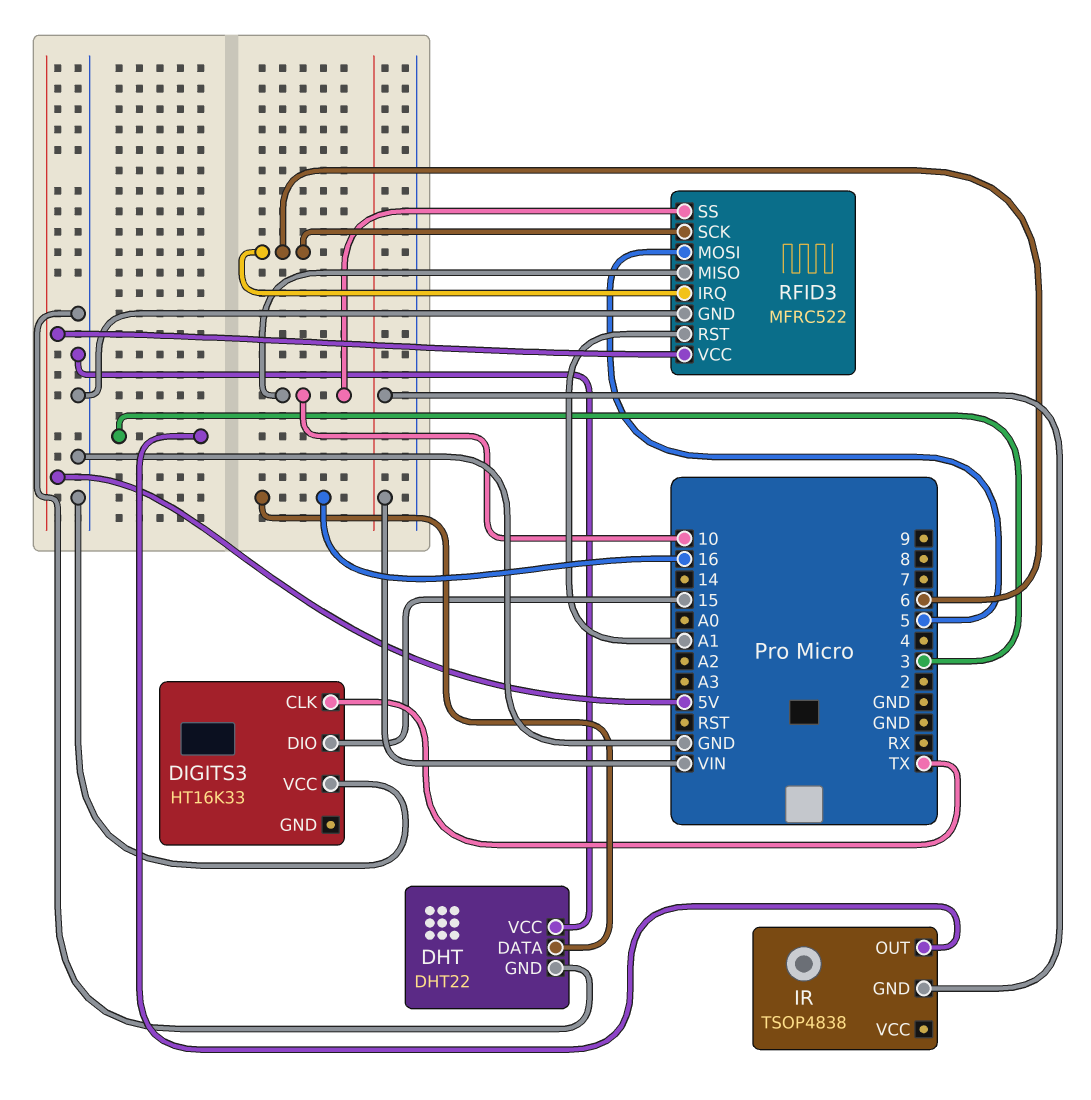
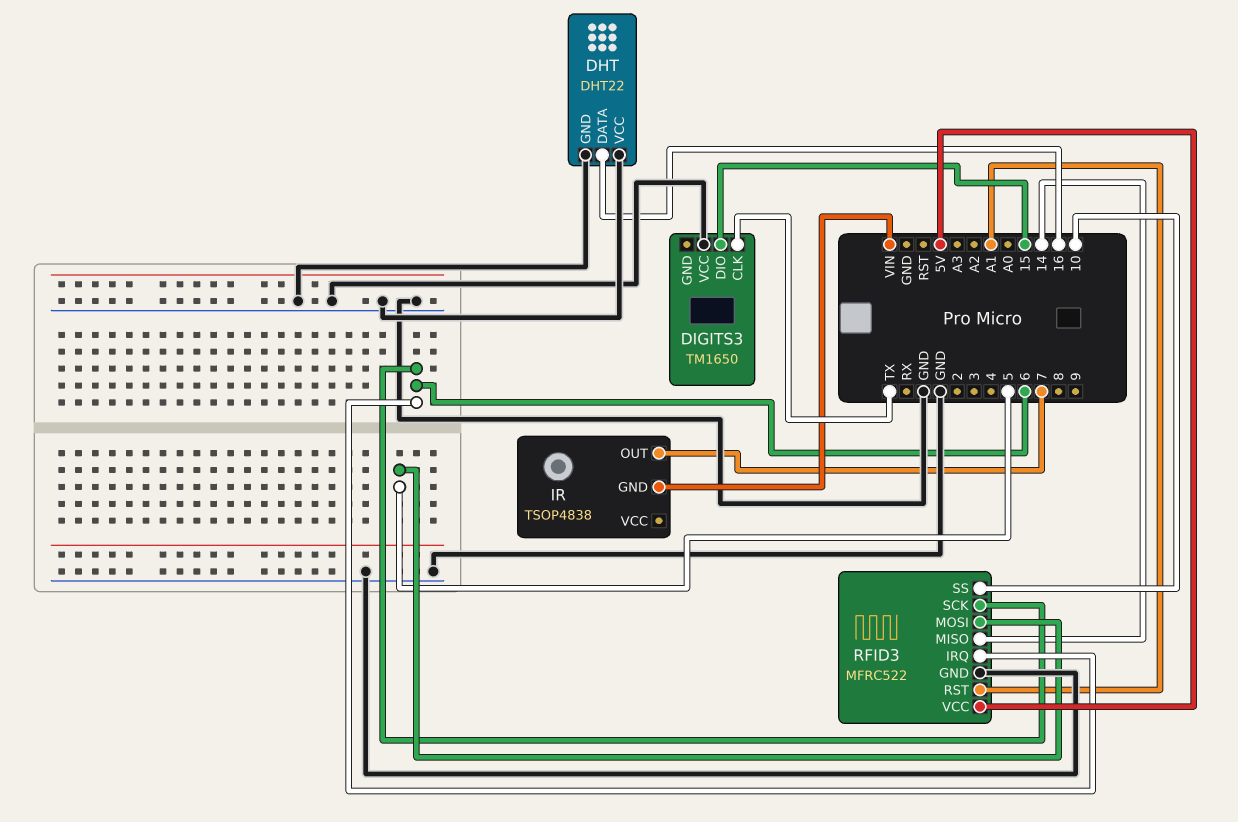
DIGITS3: HT16K33 -> TM1650
IR pin OUT: 3 -> 7
RFID3 pin MISO: 10 -> 14

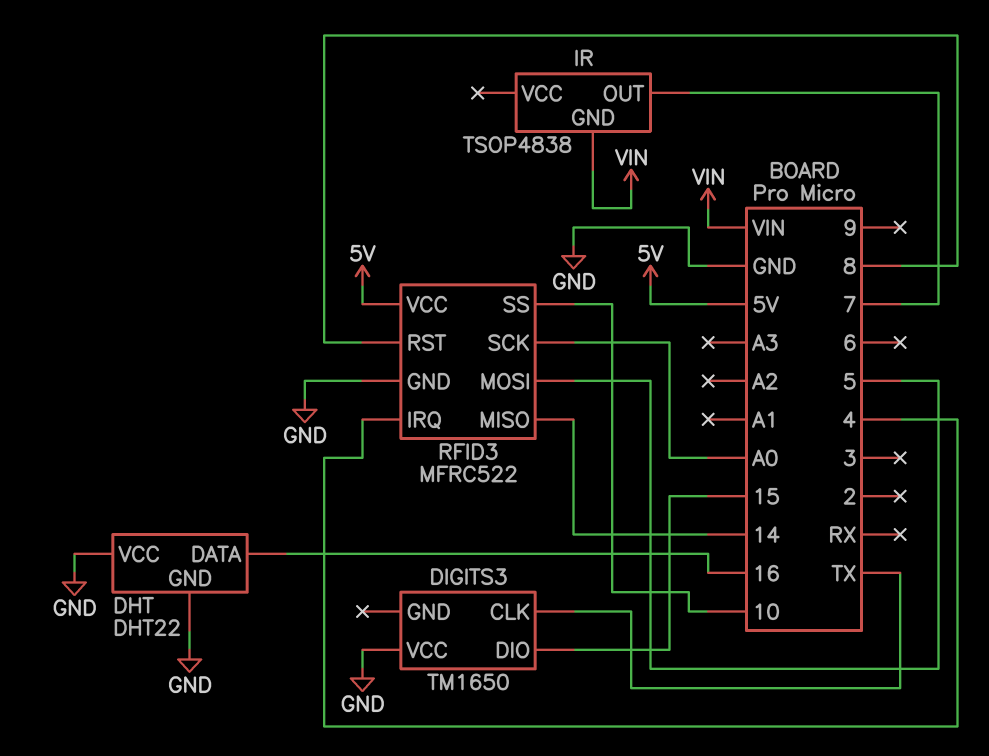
RFID3 pin IRQ: 6 -> 4
RFID3 pin RST: A1 -> 8
RFID3 pin SCK: 6 -> A0

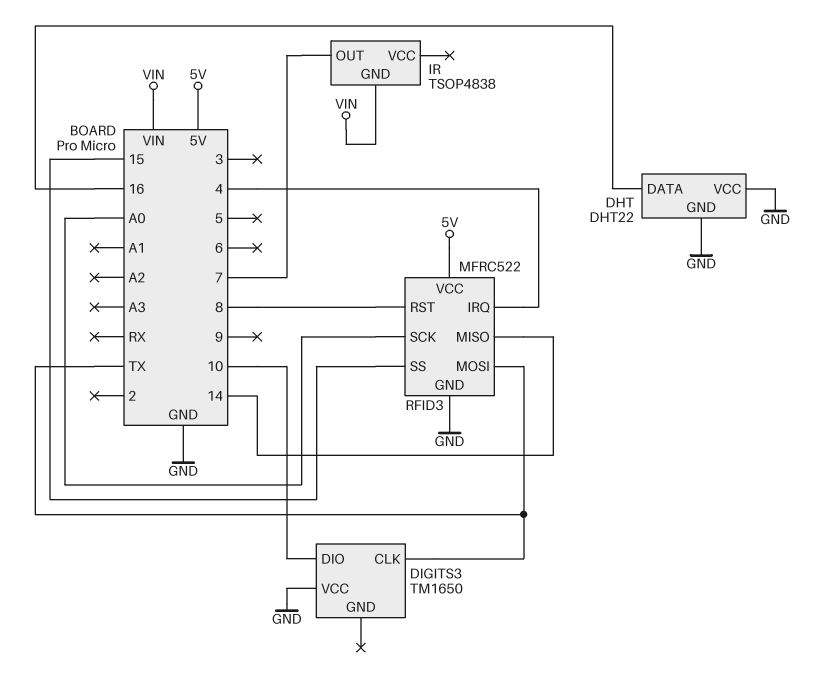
DIGITS3 pin DIO: 15 -> 10
RFID3 pin MOSI: 5 -> TX
RFID3 pin SS: 10 -> 15

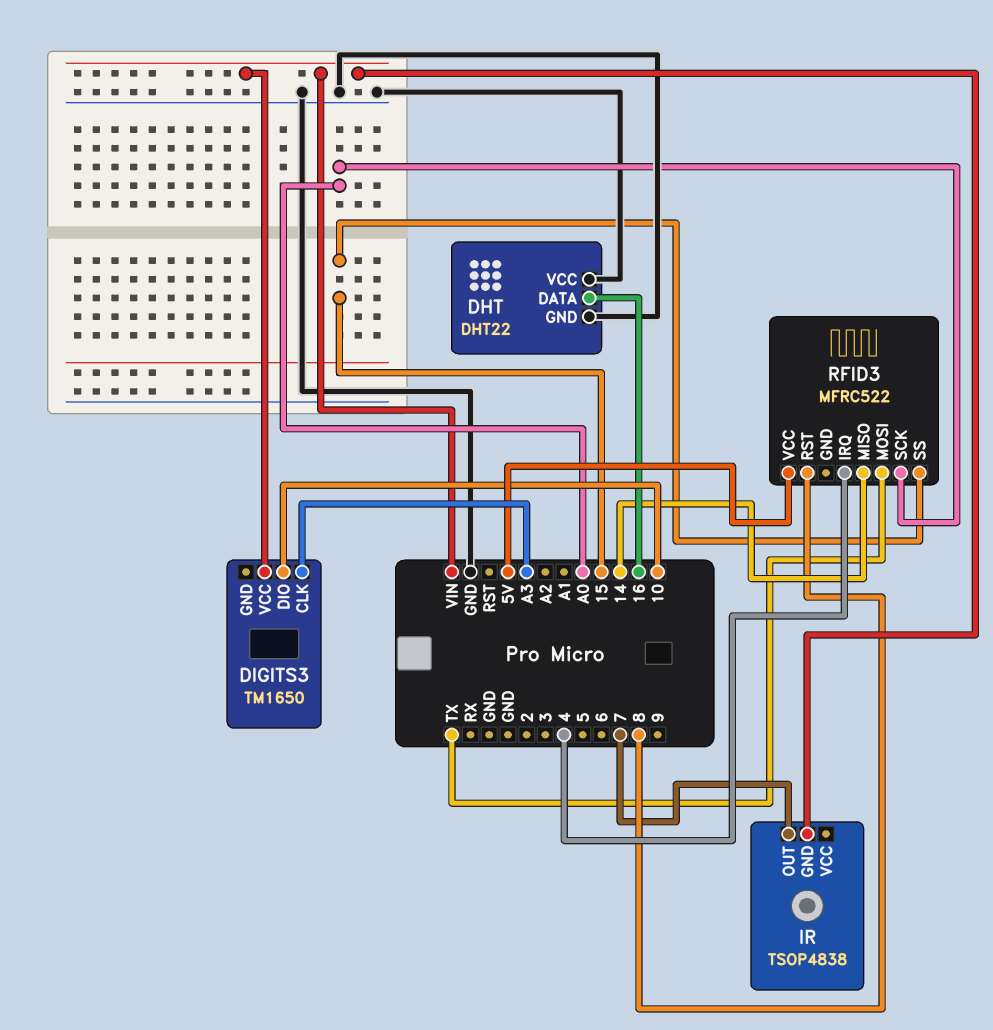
DIGITS3 pin CLK: TX -> A3
DIGITS3 pin VCC: GND -> VIN
RFID3 pin GND: GND -> none

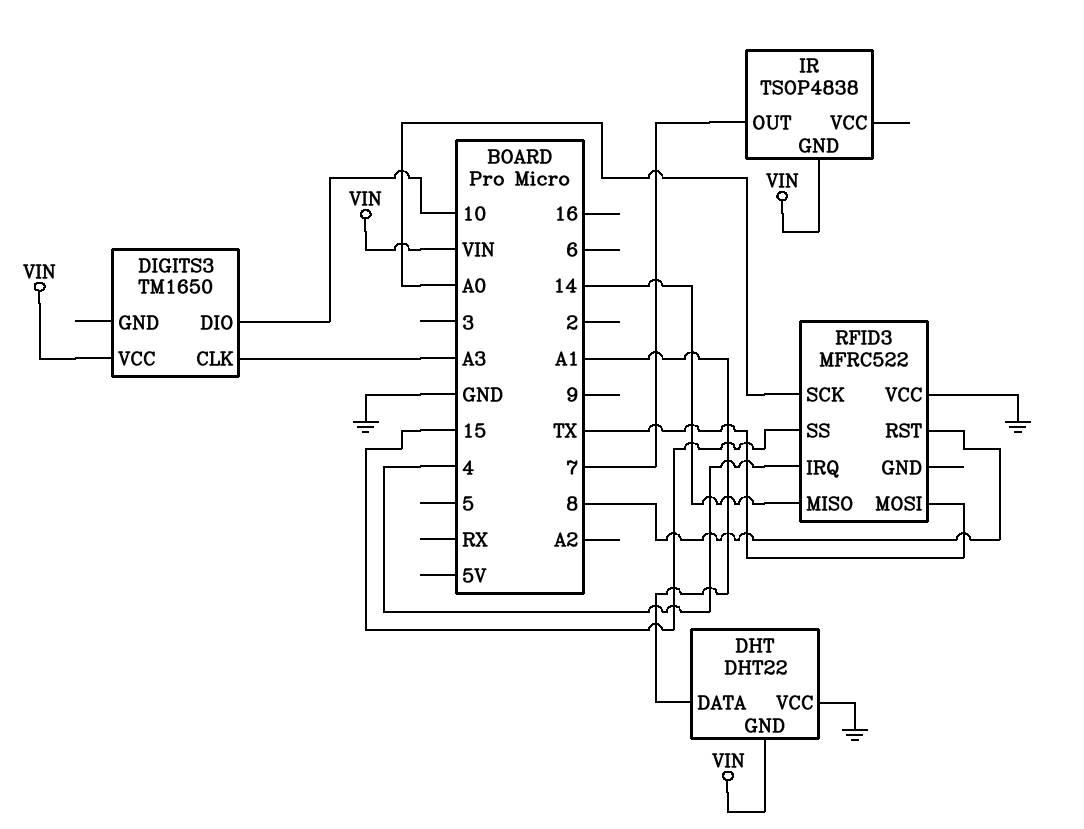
DHT pin DATA: 16 -> A1
DHT pin GND: GND -> VIN
RFID3 pin VCC: 5V -> GND

